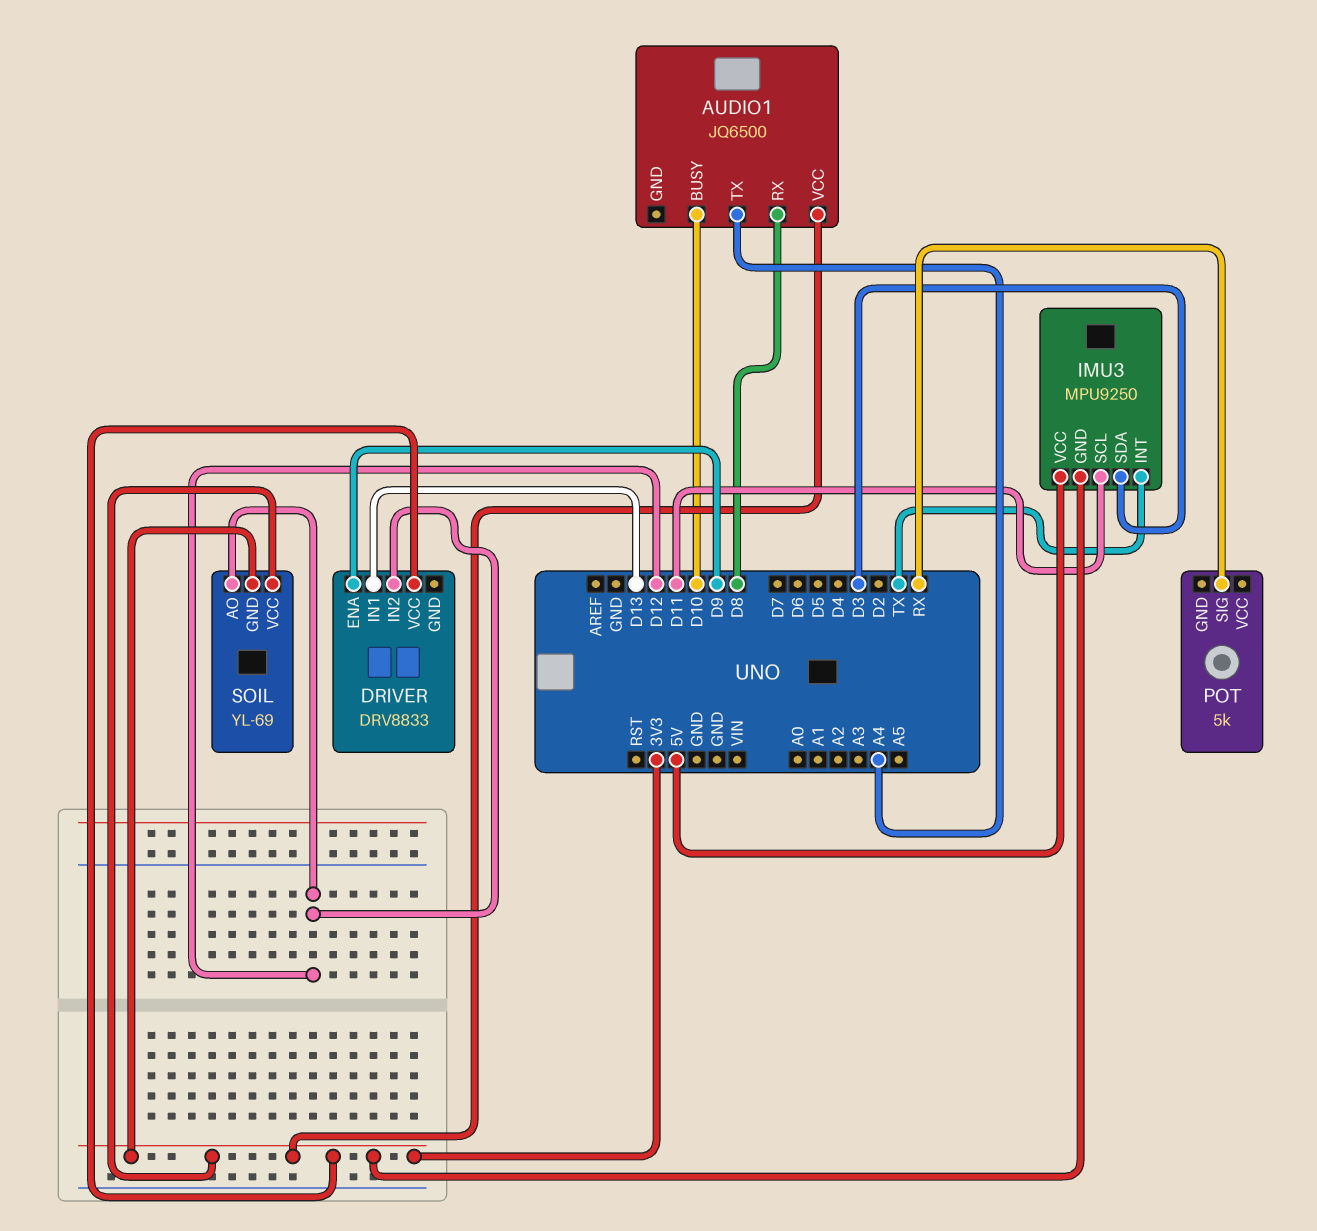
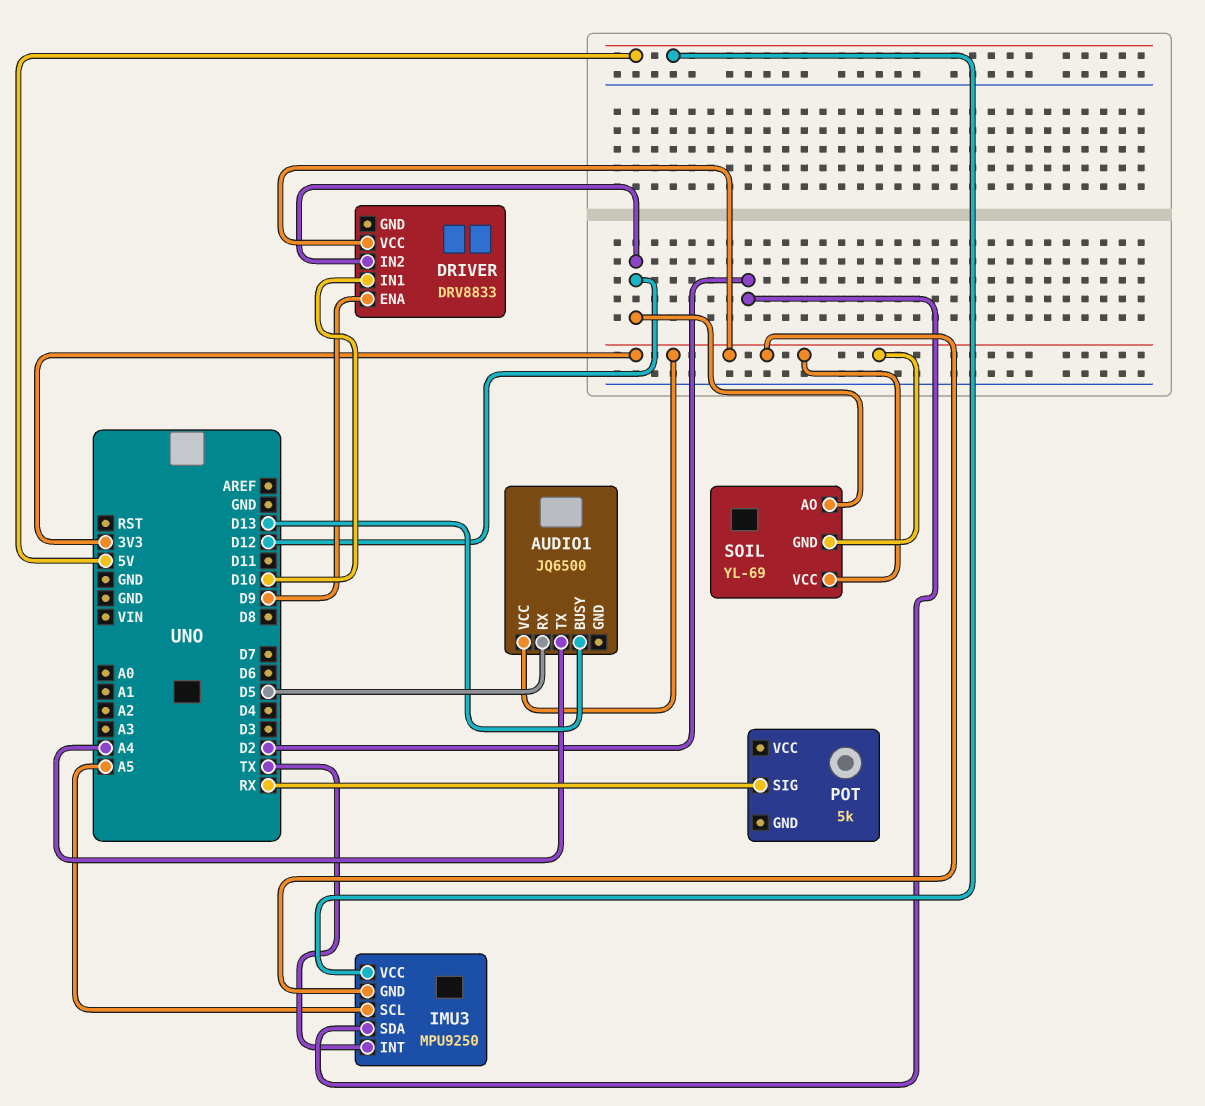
AUDIO1 pin BUSY: D10 -> D13
AUDIO1 pin RX: D8 -> D5
DRIVER pin IN1: D13 -> D10
IMU3 pin SCL: D11 -> A5
IMU3 pin SDA: D3 -> D2

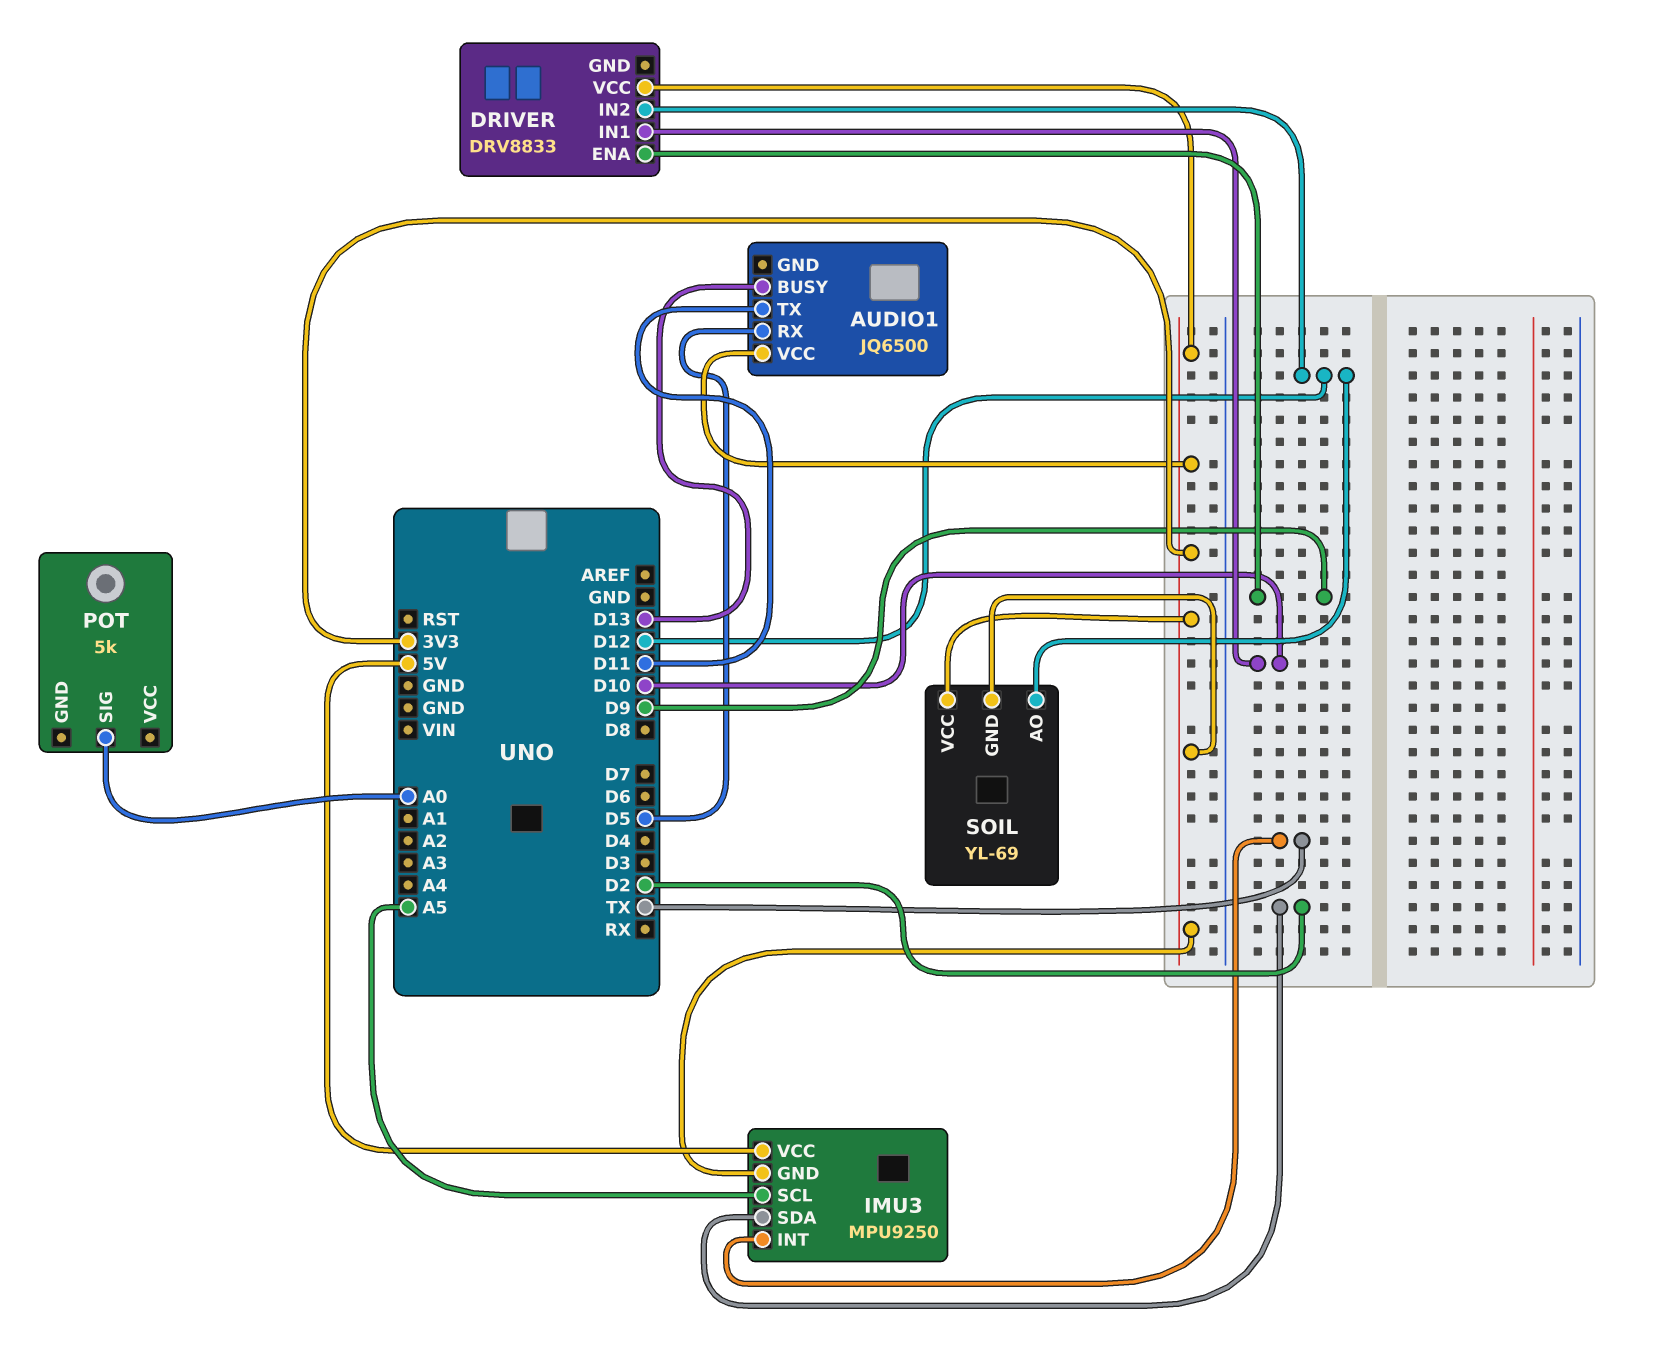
AUDIO1 pin TX: A4 -> D11
POT pin SIG: RX -> A0

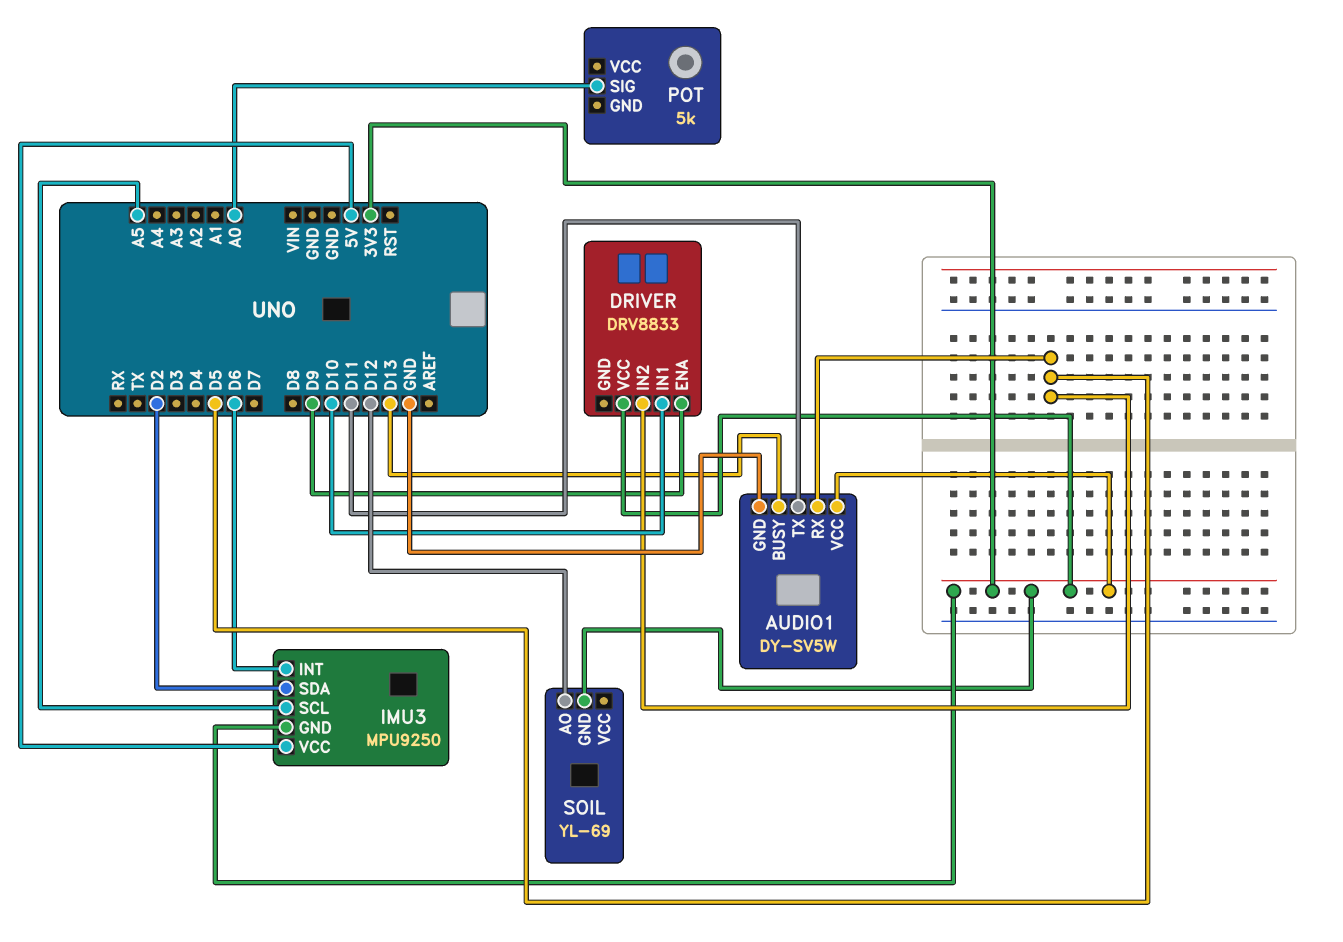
AUDIO1: JQ6500 -> DY-SV5W
AUDIO1 pin GND: none -> GND
DRIVER pin IN2: D12 -> D5
IMU3 pin INT: TX -> D6
SOIL pin VCC: 3V3 -> none

